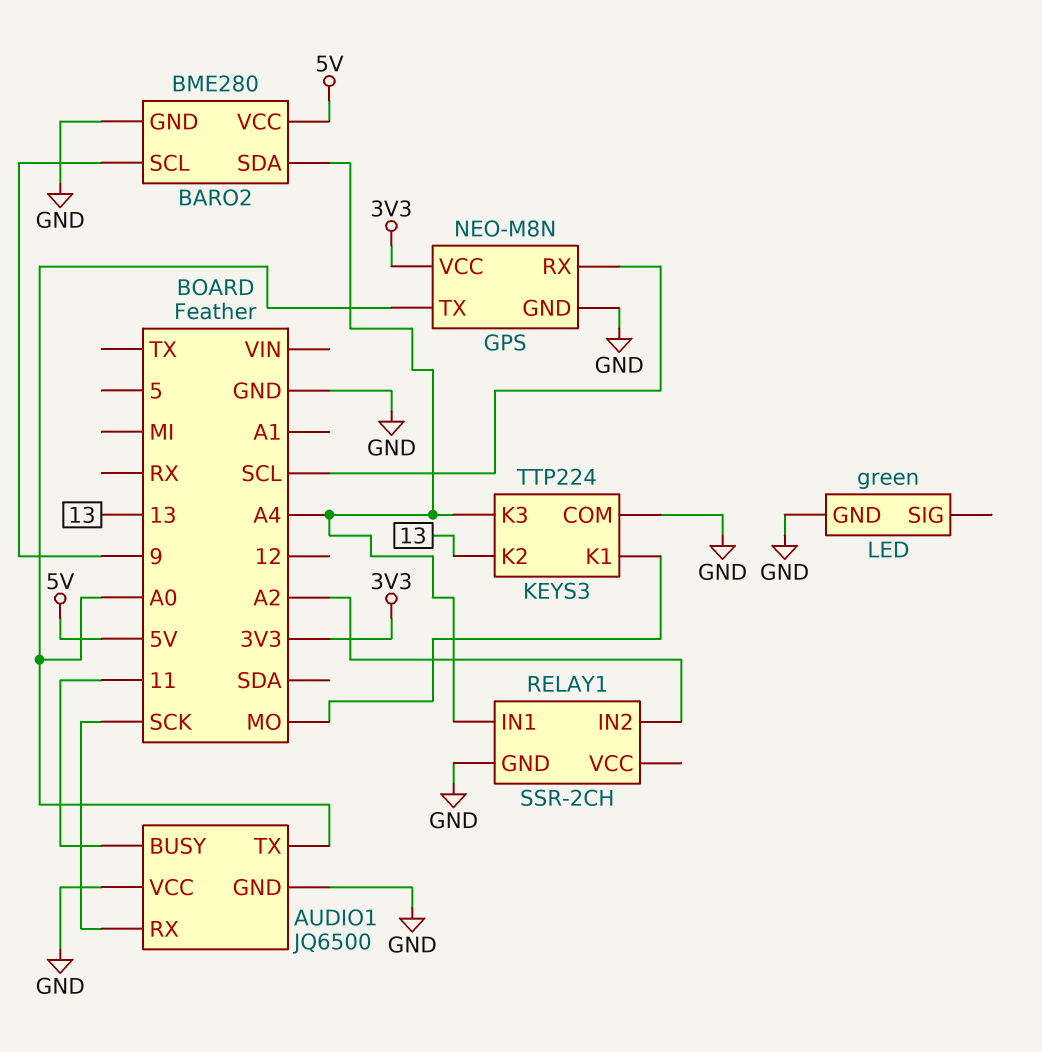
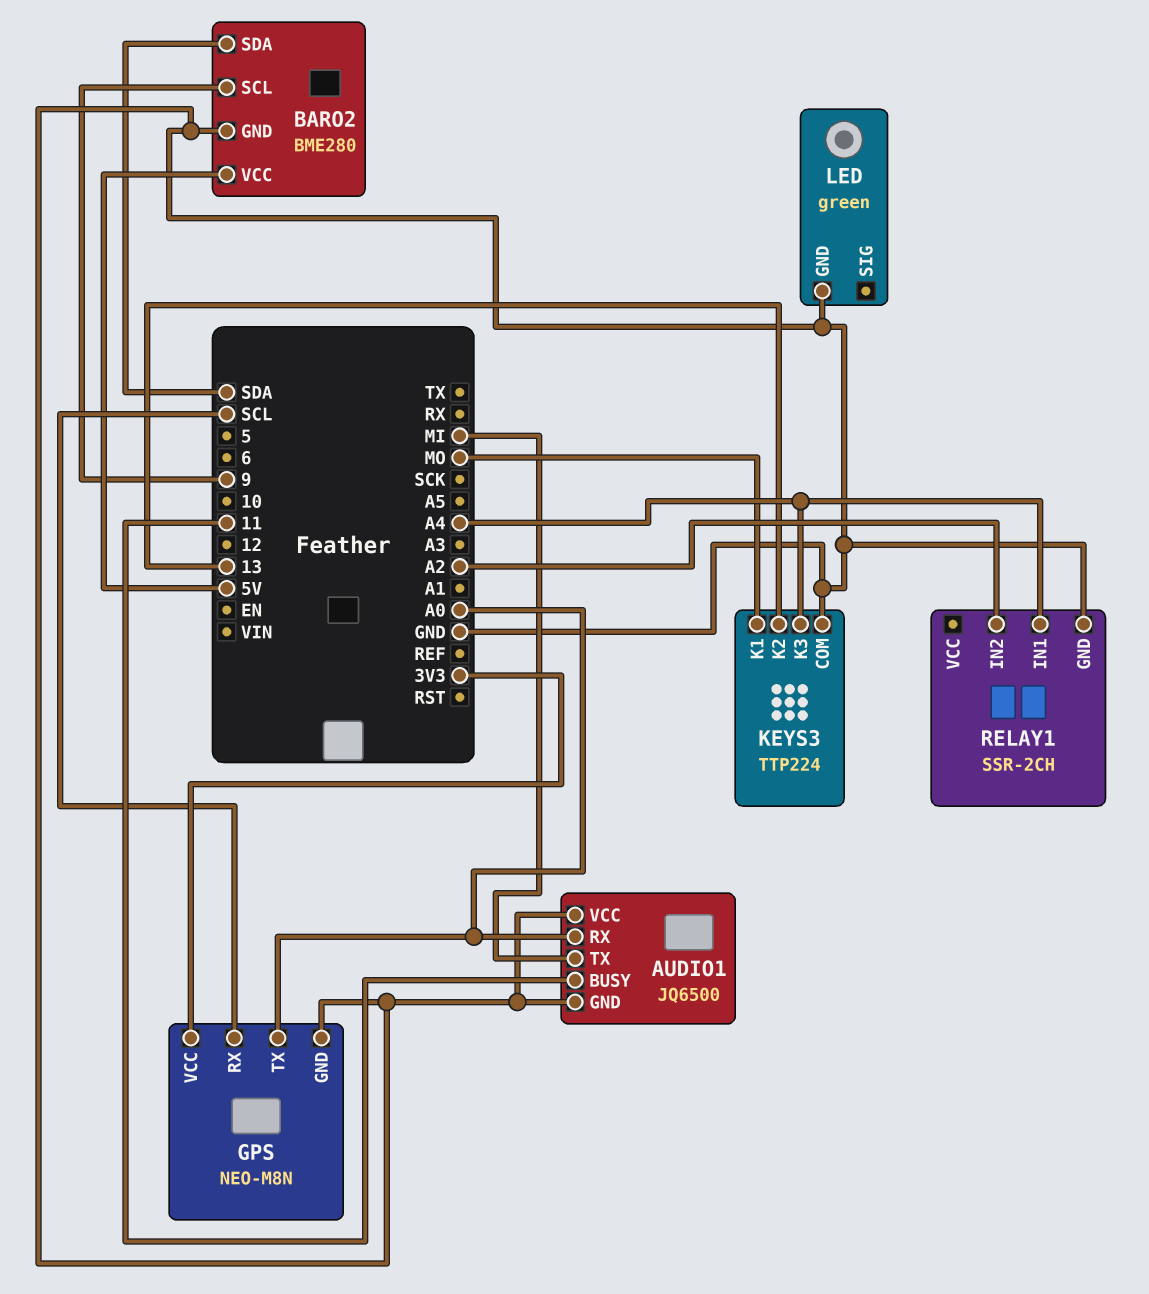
AUDIO1 pin RX: SCK -> A0
AUDIO1 pin TX: A0 -> MI
BARO2 pin SDA: A4 -> SDA

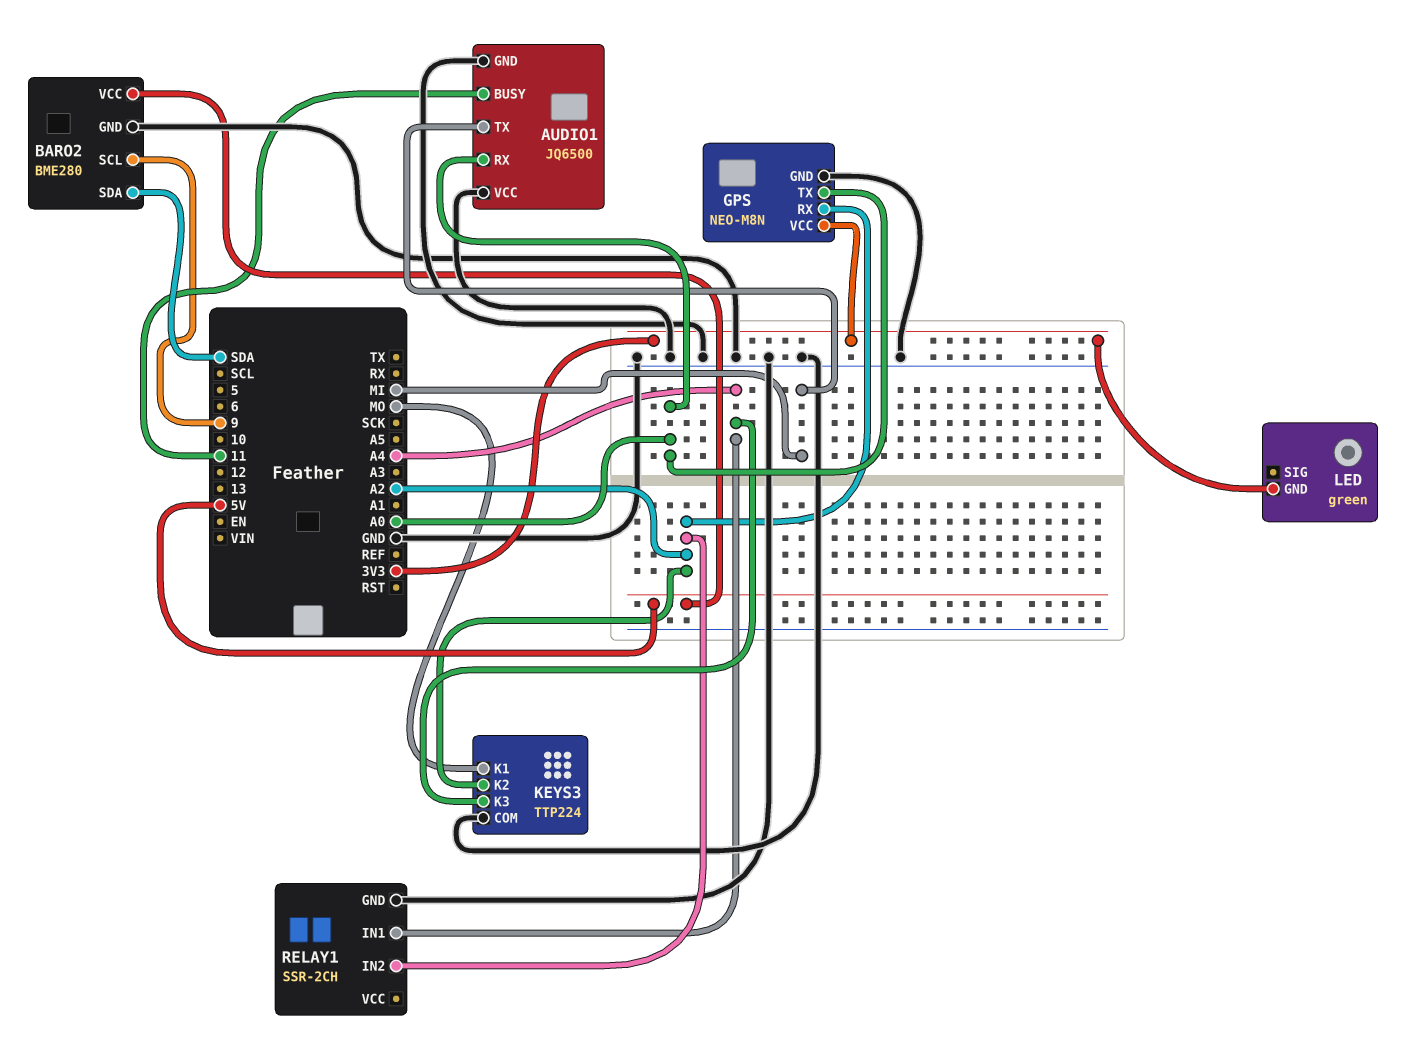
GPS pin RX: SCL -> A2
KEYS3 pin K2: 13 -> A2
LED pin GND: GND -> 3V3

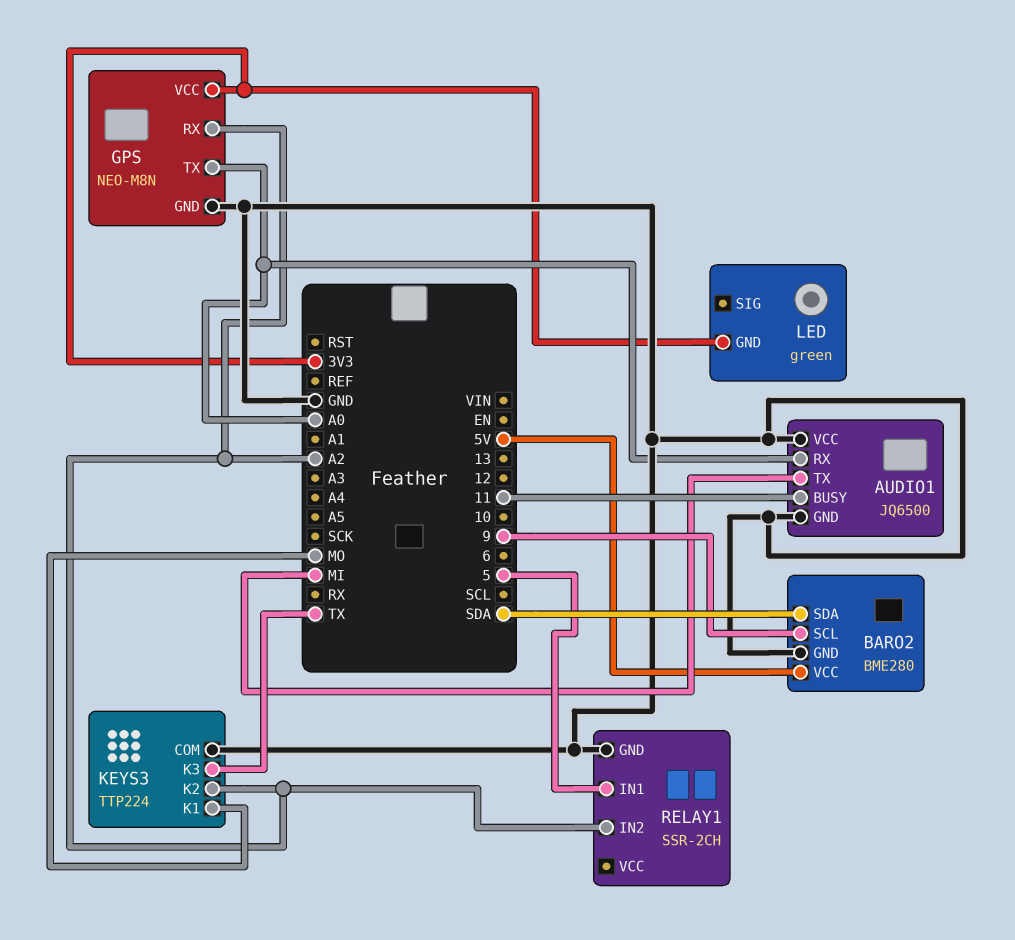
KEYS3 pin K3: A4 -> TX
RELAY1 pin IN1: A4 -> 5

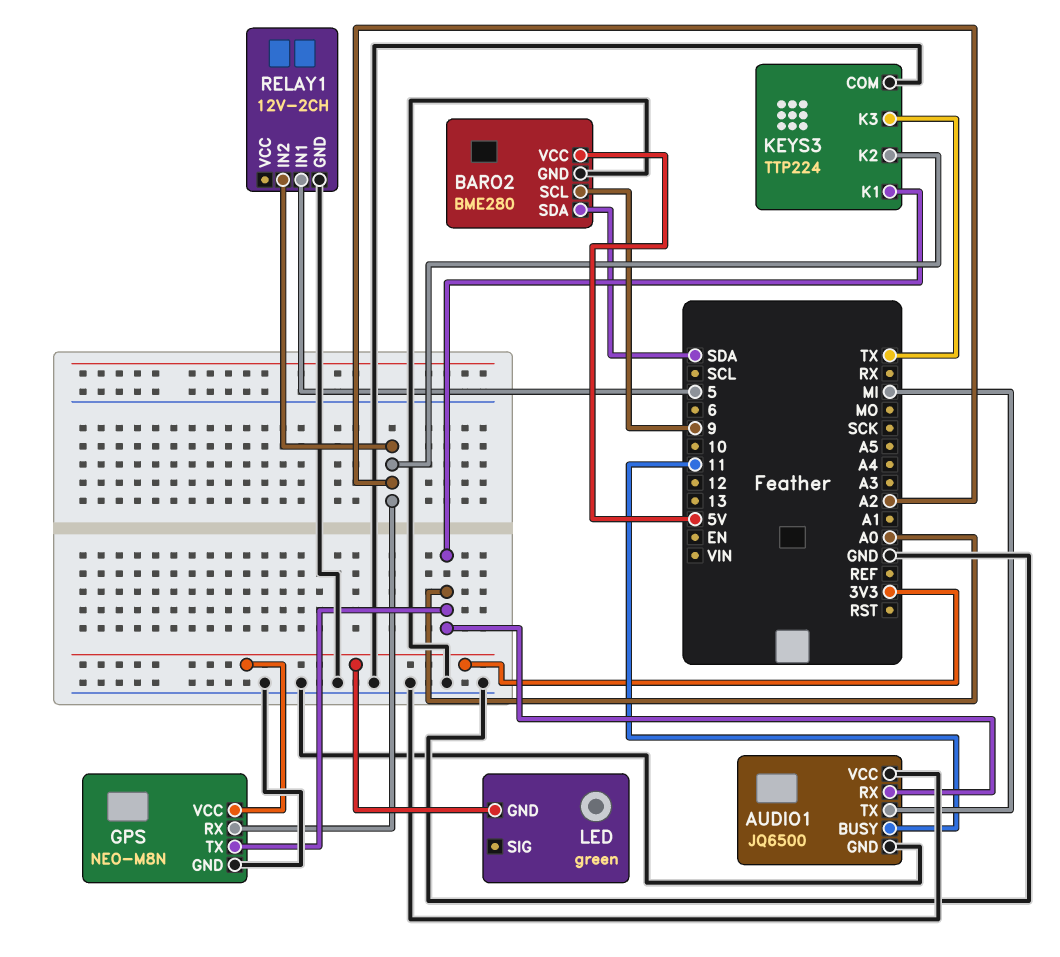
KEYS3 pin K1: MO -> A0
RELAY1: SSR-2CH -> 12V-2CH

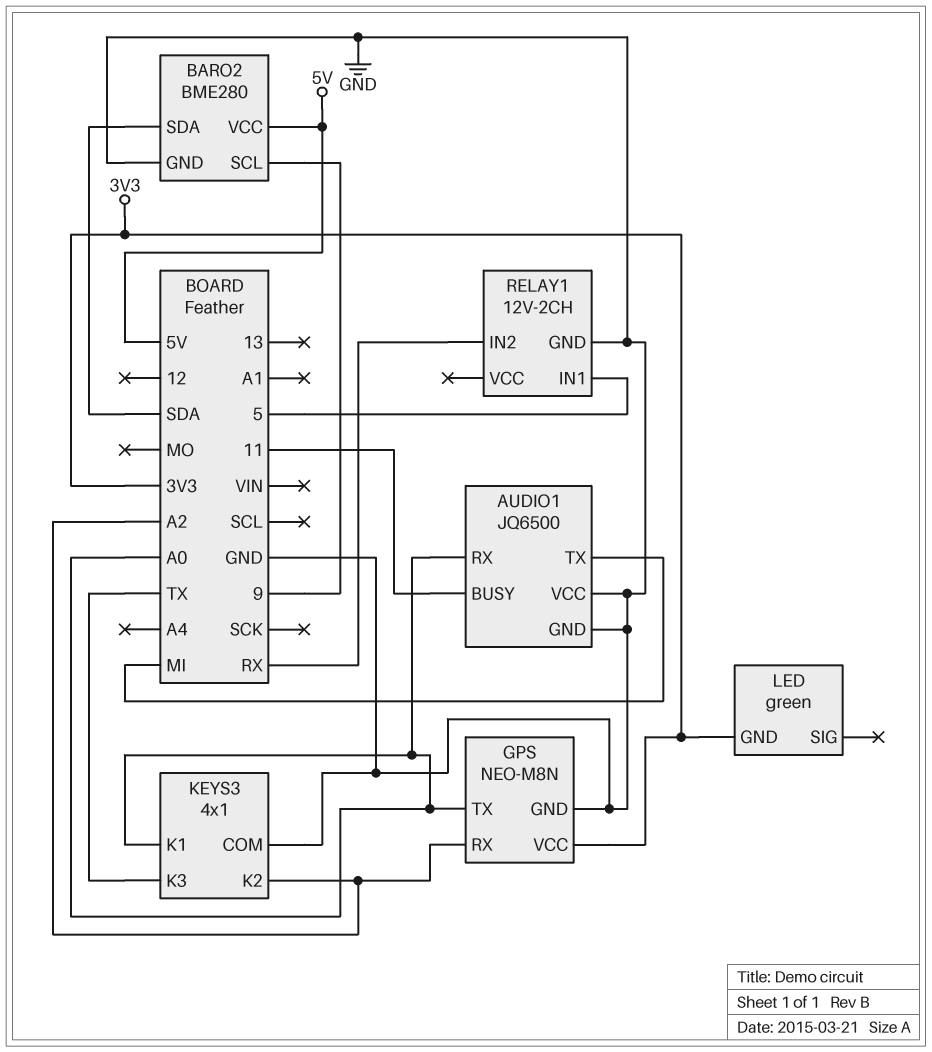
KEYS3: TTP224 -> 4x1
RELAY1 pin IN2: A2 -> RX

